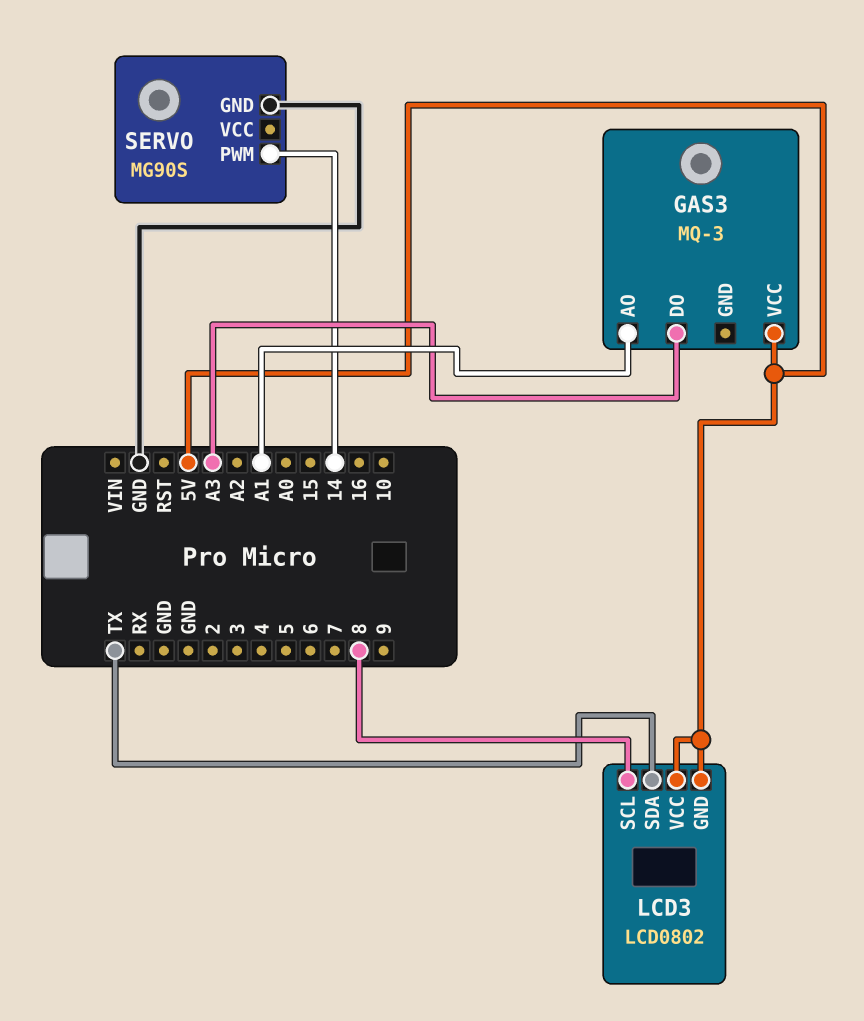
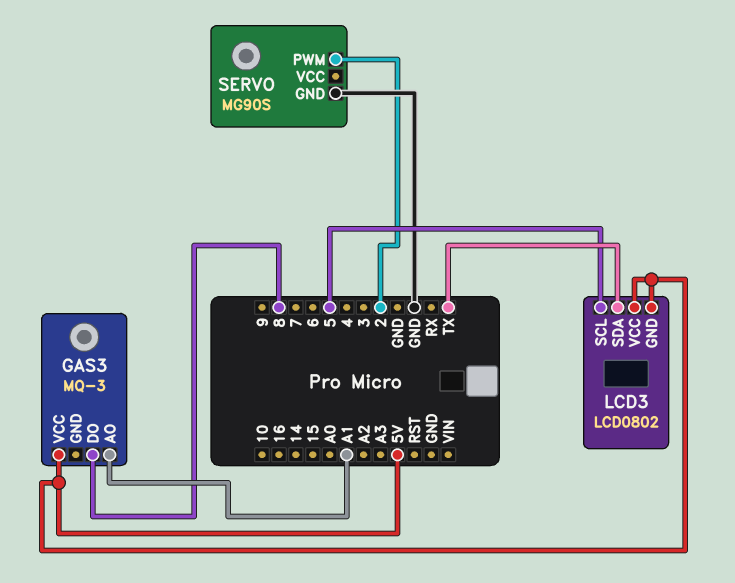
GAS3 pin DO: A3 -> 8
LCD3 pin SCL: 8 -> 5
SERVO pin PWM: 14 -> 2

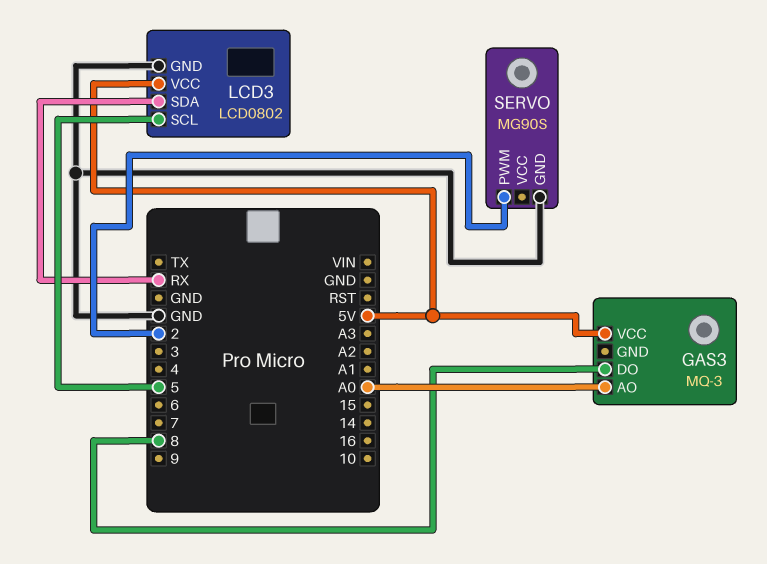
GAS3 pin AO: A1 -> A0
LCD3 pin GND: 5V -> GND
LCD3 pin SDA: TX -> RX

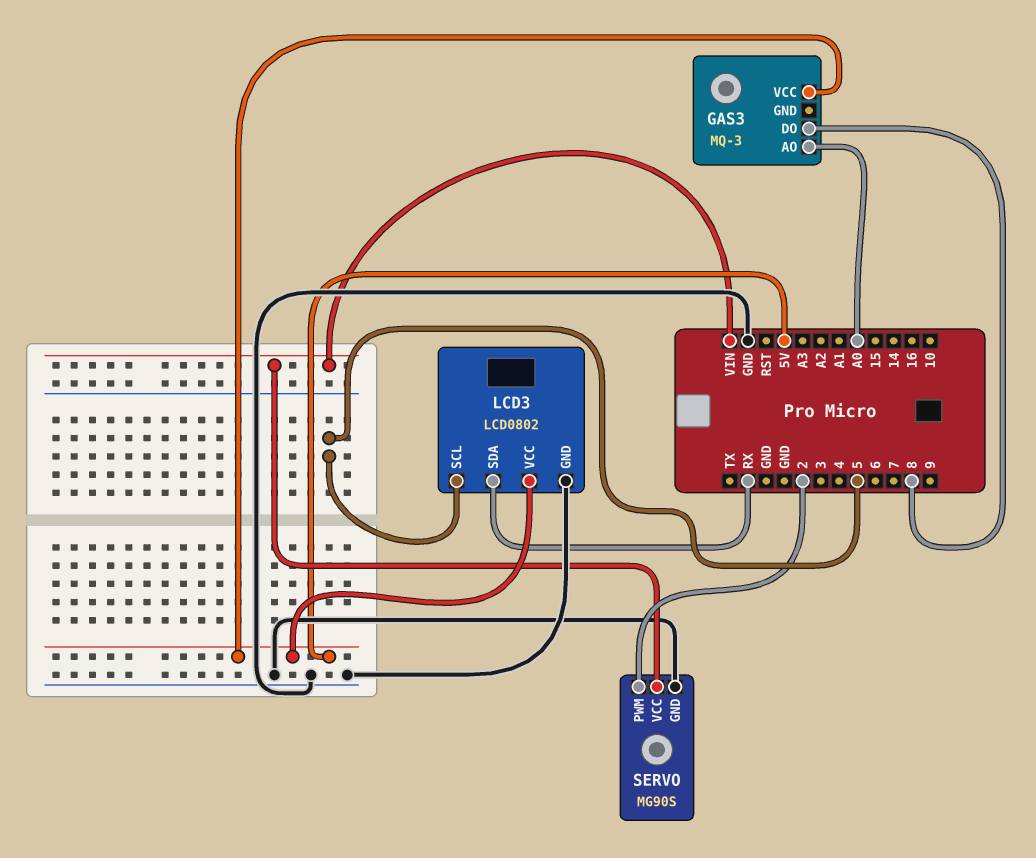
SERVO pin VCC: none -> VIN

